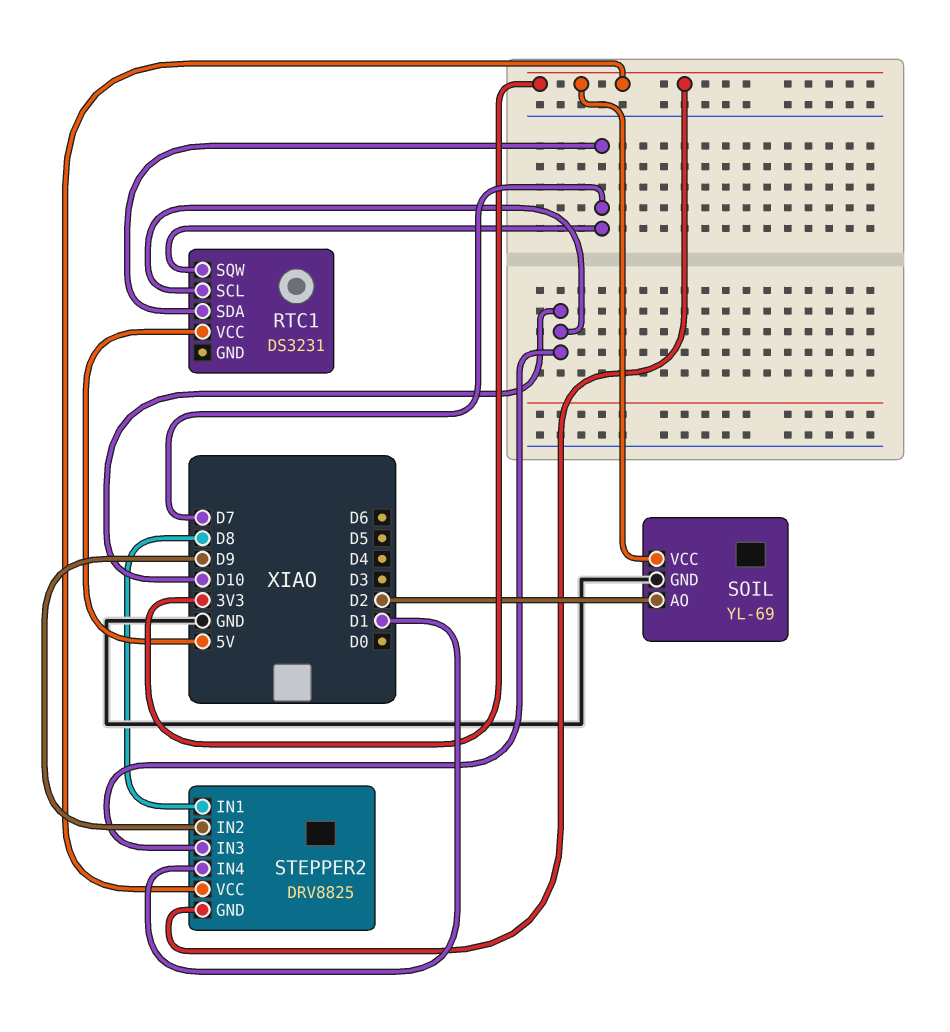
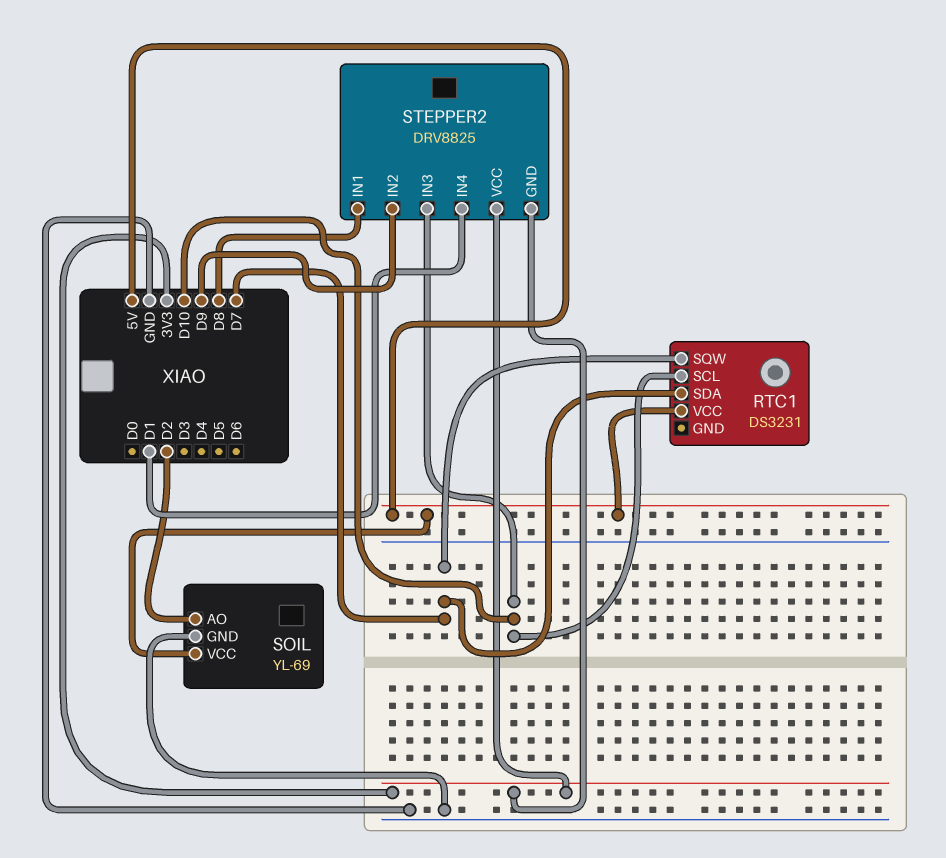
SOIL pin VCC: 3V3 -> 5V

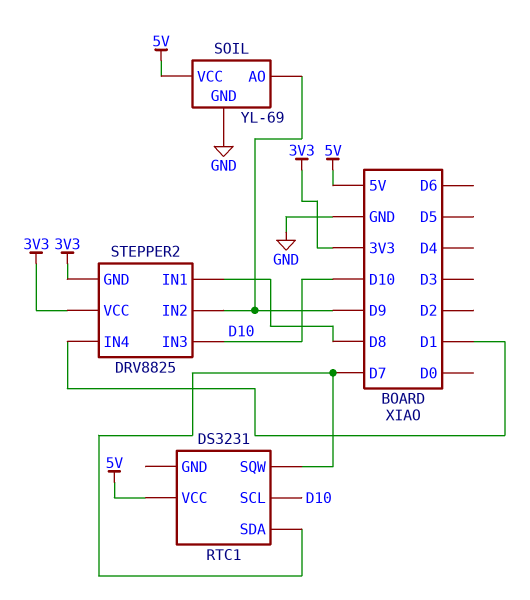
SOIL pin AO: D2 -> D9

